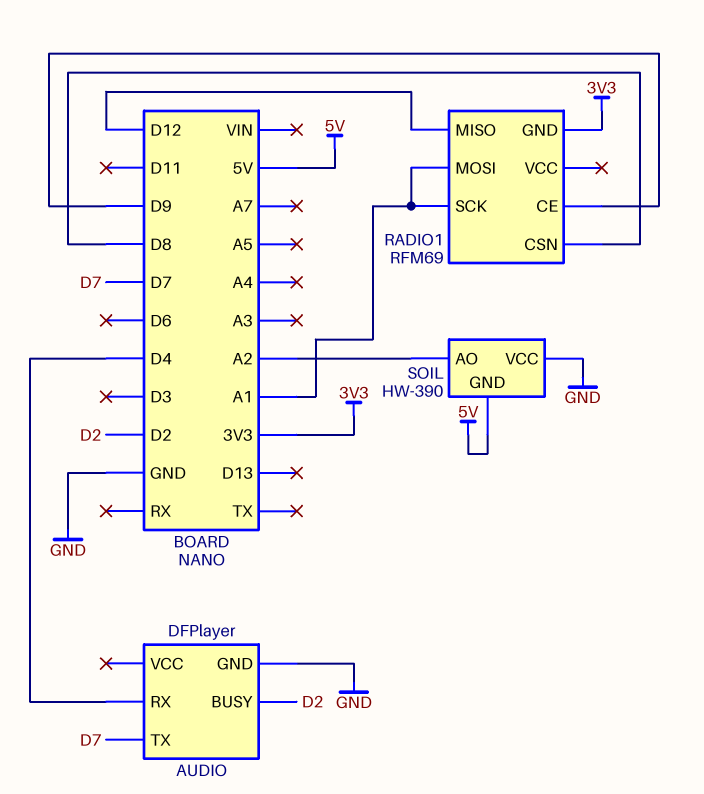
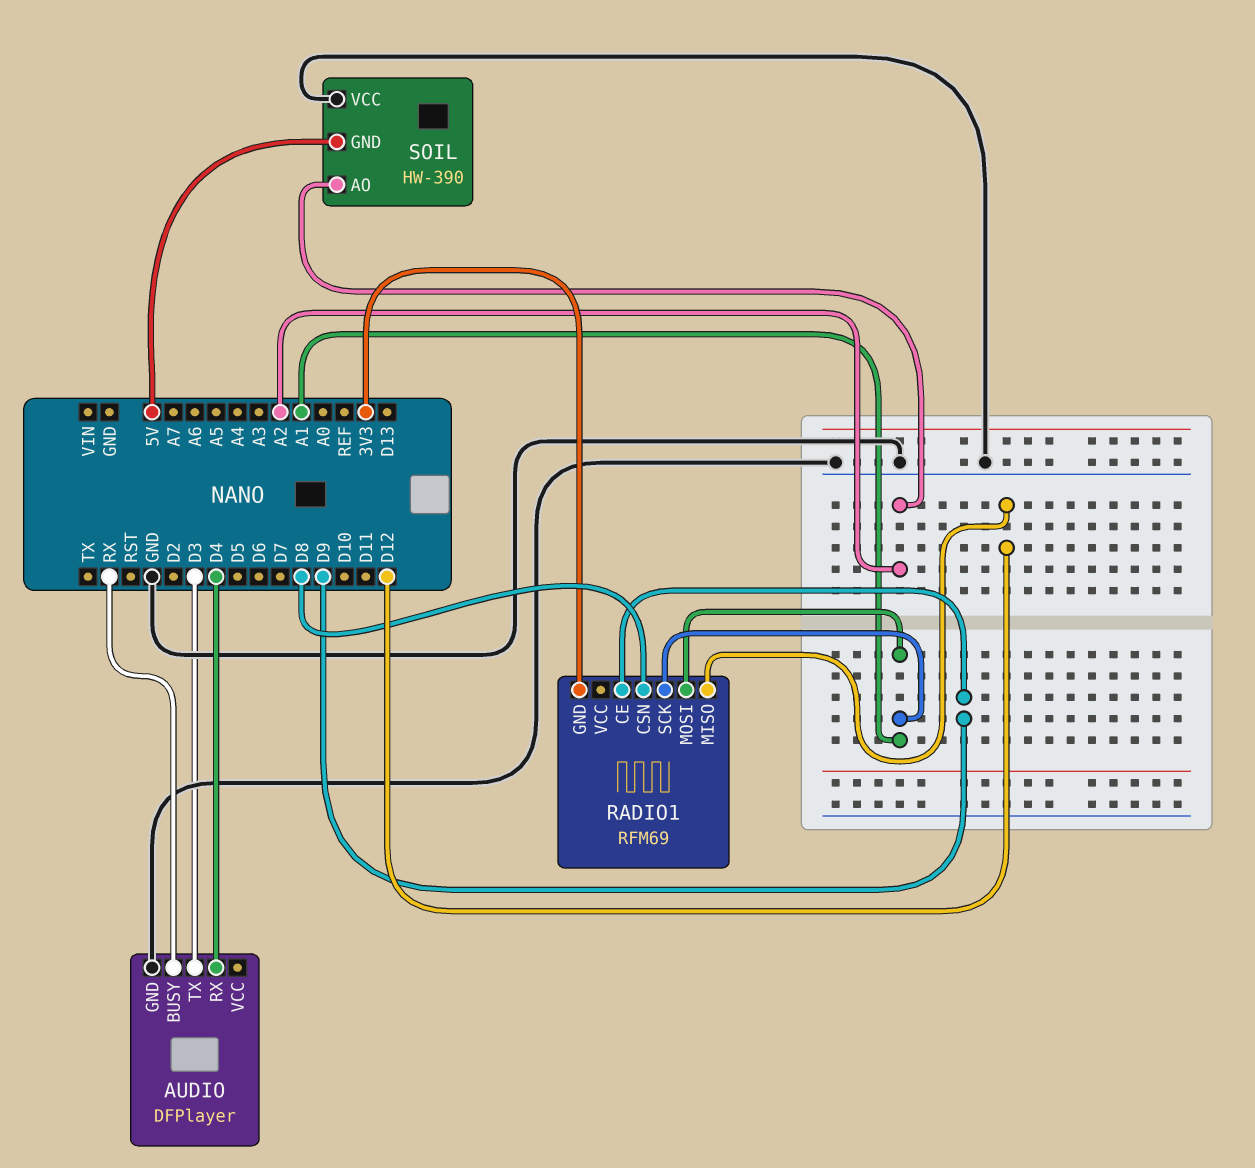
AUDIO pin BUSY: D2 -> RX
AUDIO pin TX: D7 -> D3

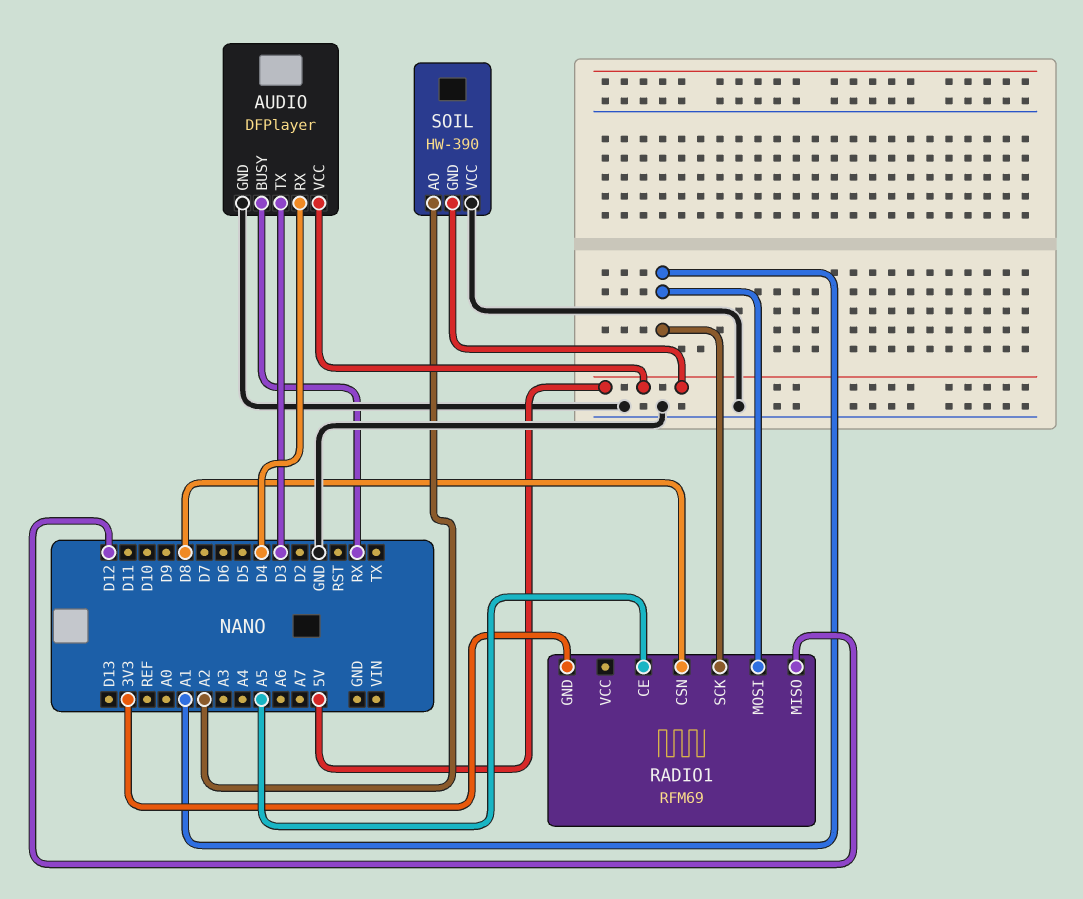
AUDIO pin VCC: none -> 5V
RADIO1 pin CE: D9 -> A5

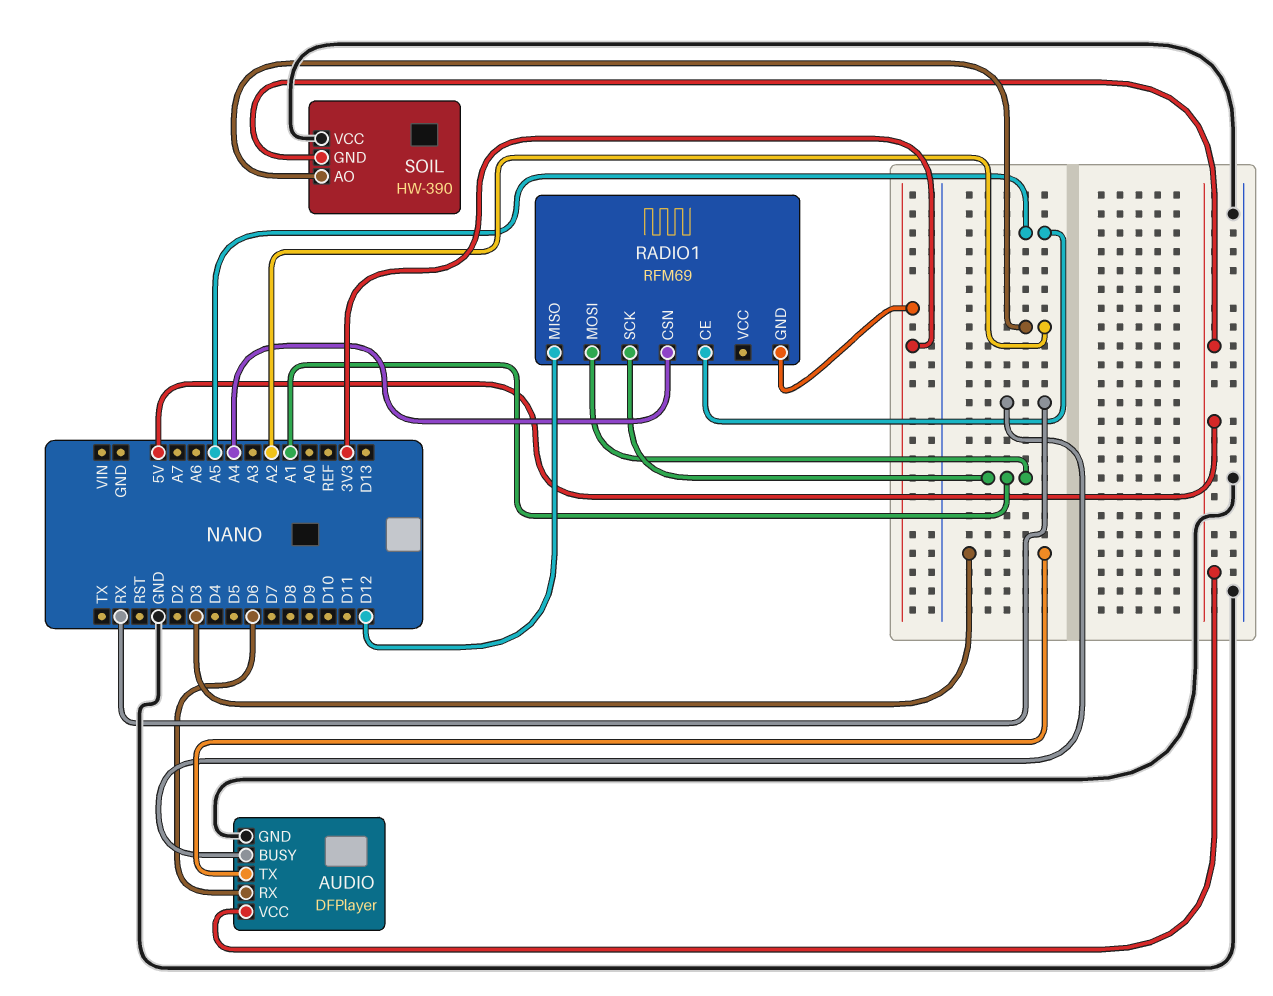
AUDIO pin RX: D4 -> D6
RADIO1 pin CSN: D8 -> A4

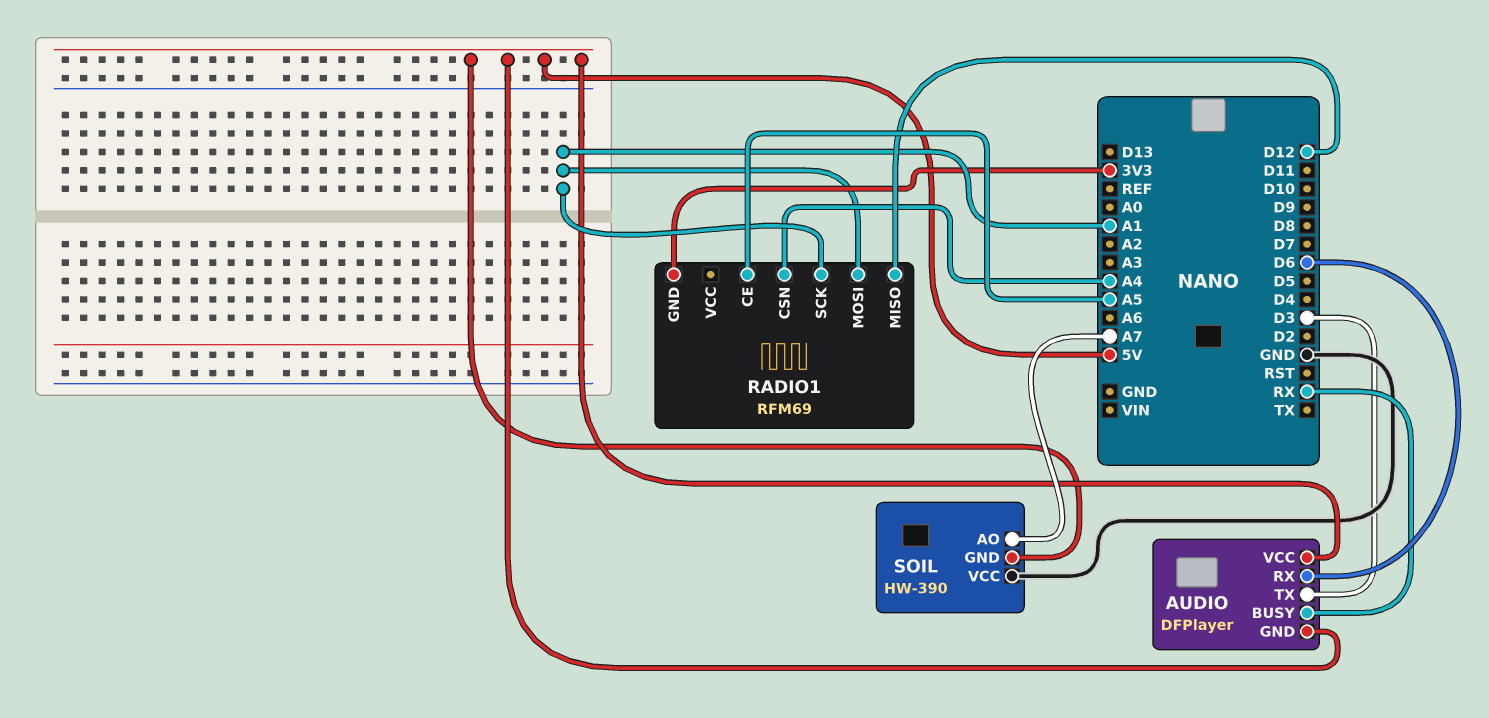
AUDIO pin GND: GND -> 5V
SOIL pin AO: A2 -> A7

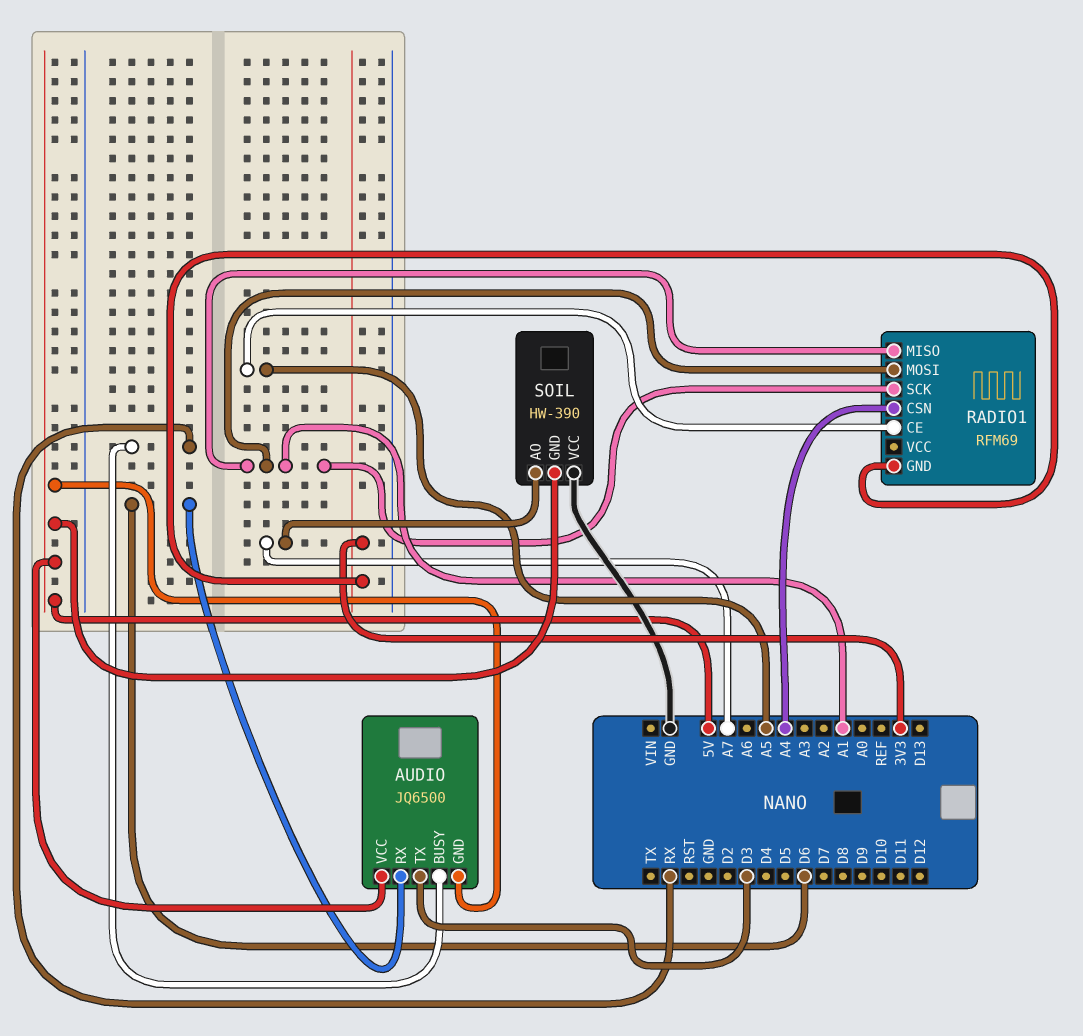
AUDIO: DFPlayer -> JQ6500
RADIO1 pin MISO: D12 -> A1

